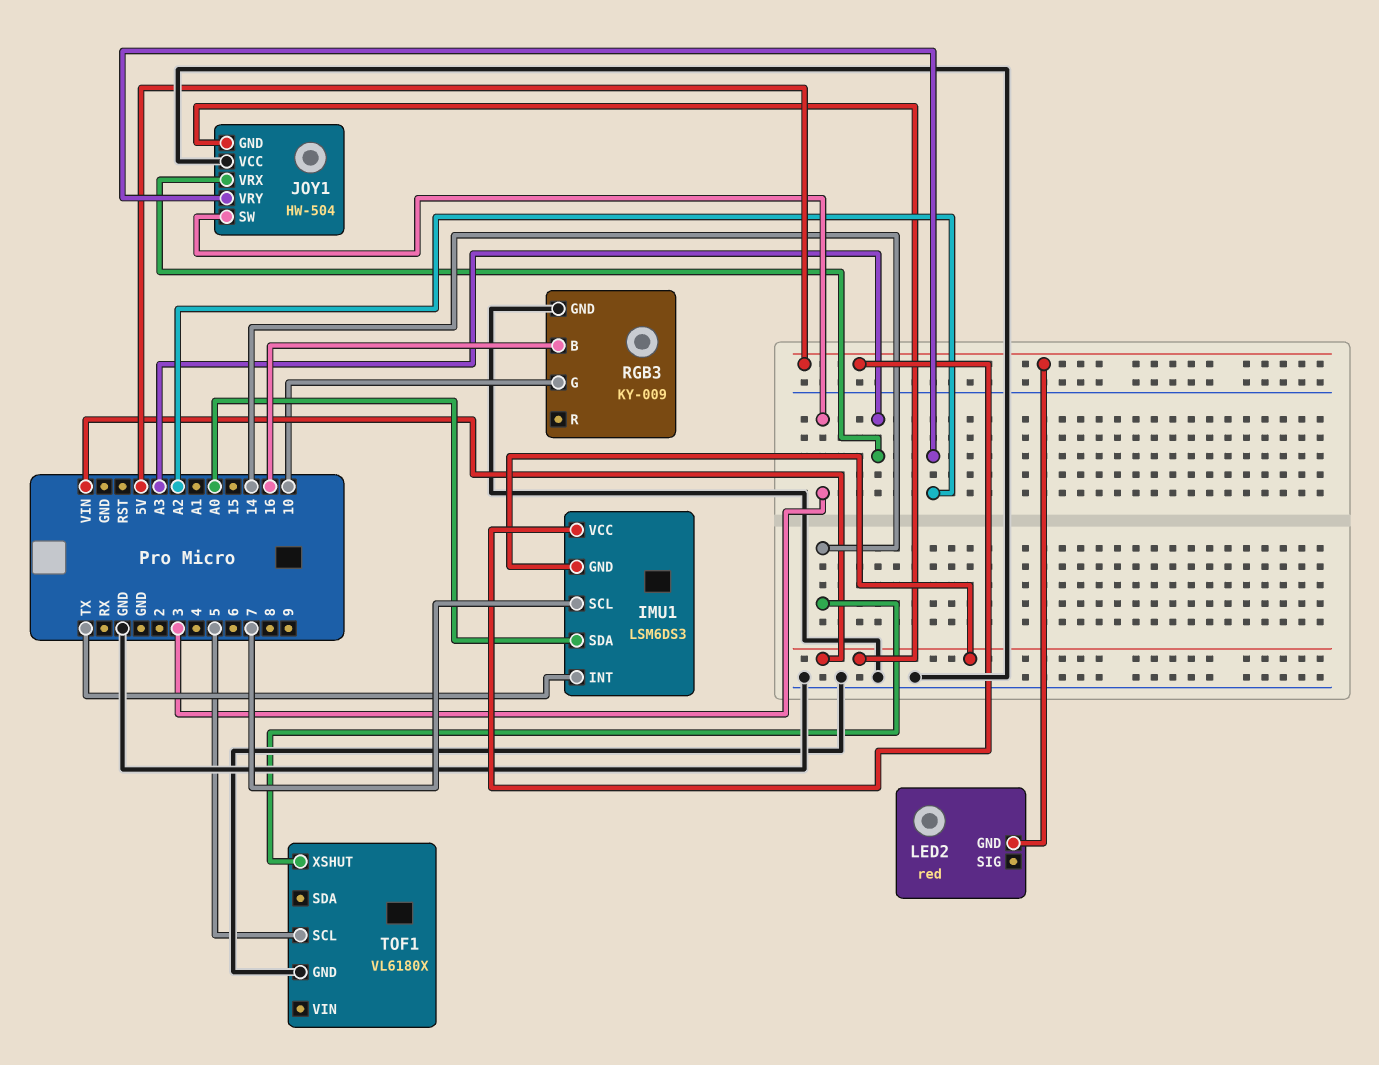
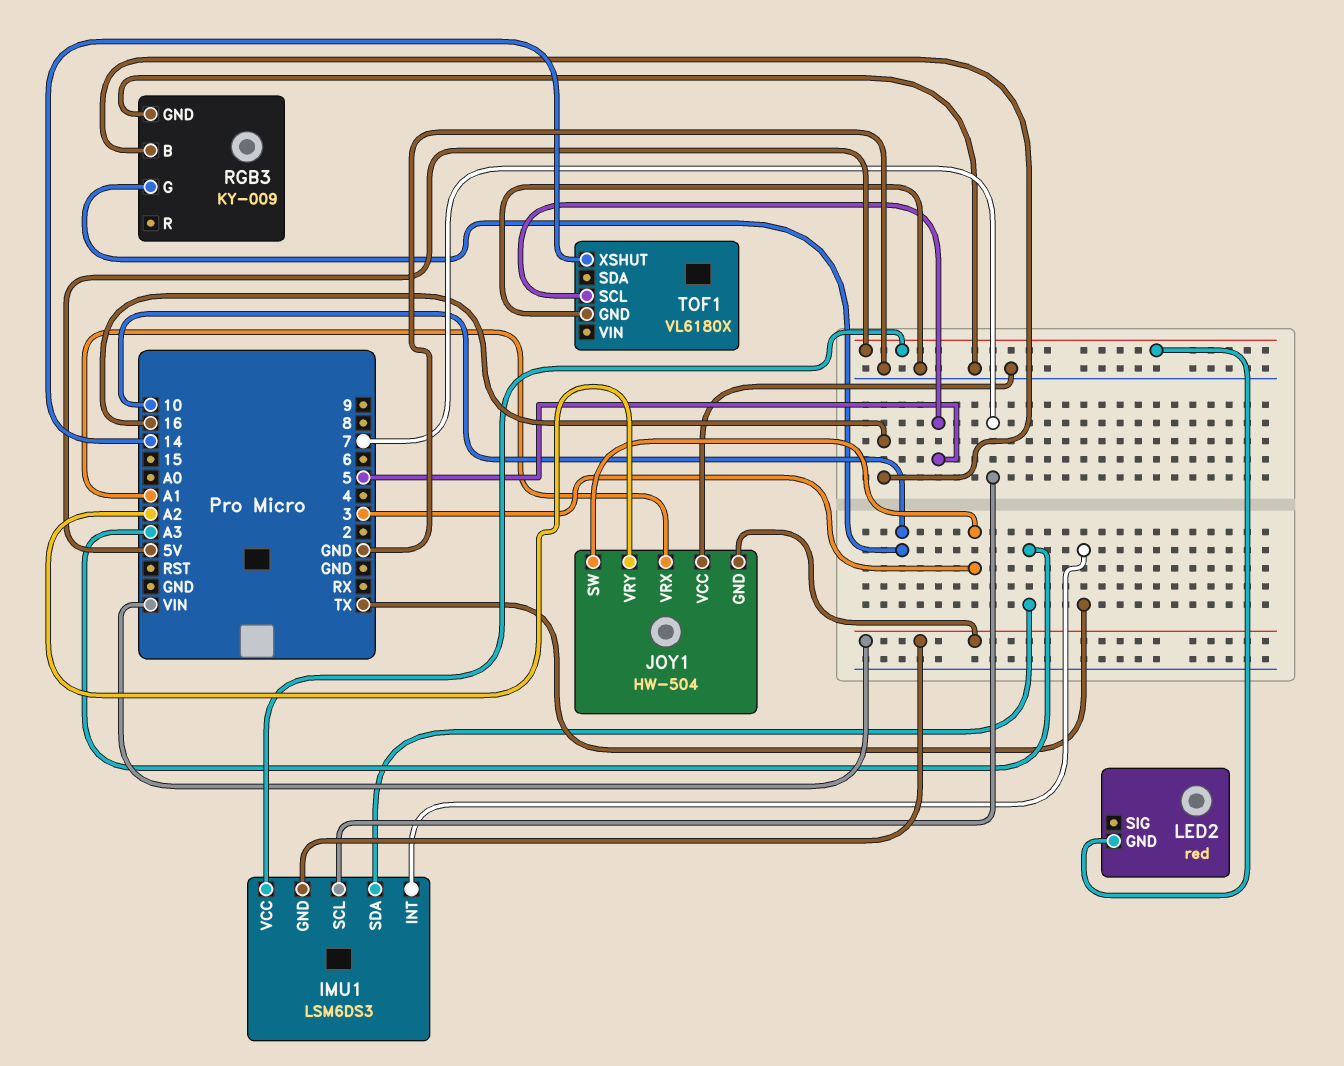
IMU1 pin SDA: A0 -> A3
JOY1 pin VRX: A3 -> A1

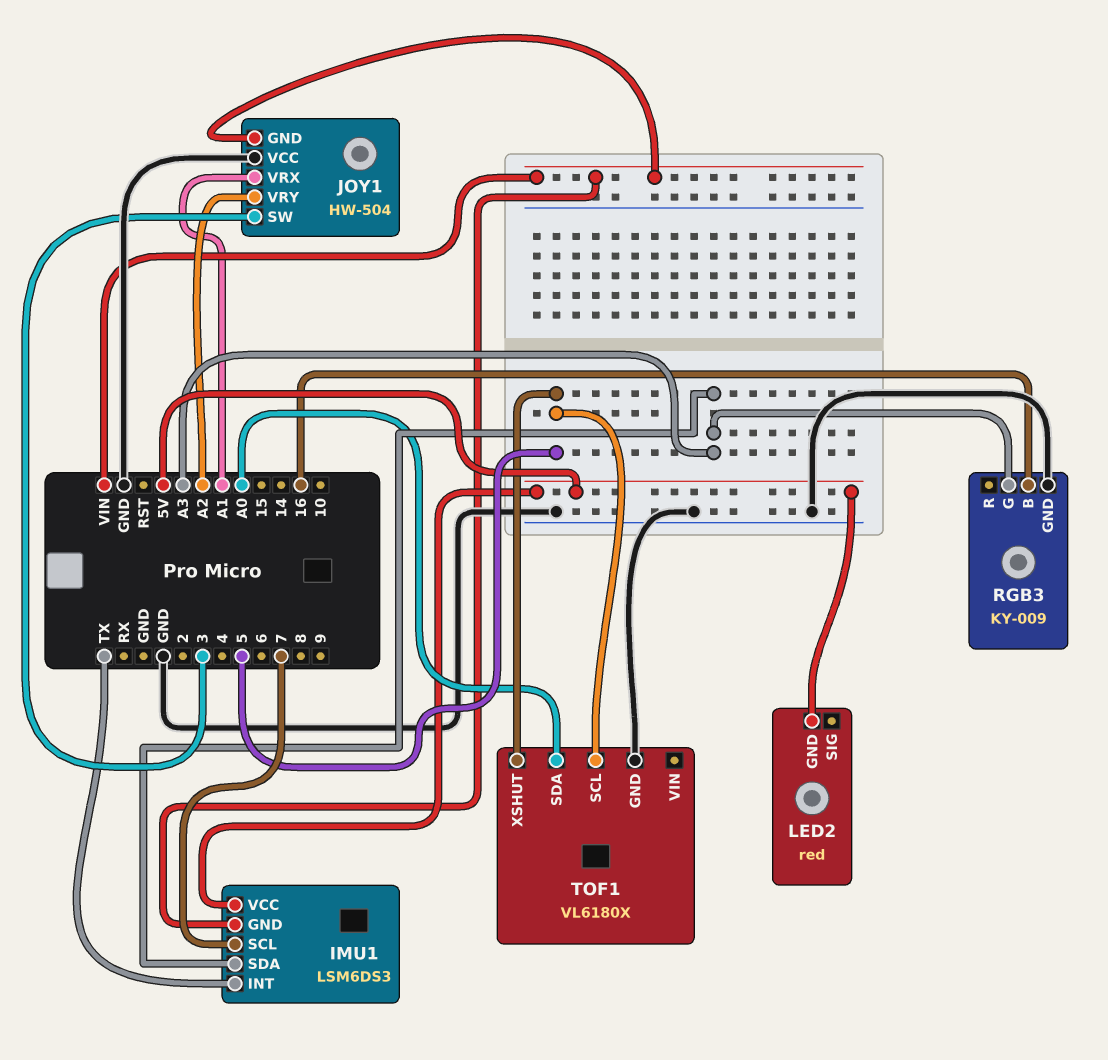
RGB3 pin G: 10 -> A3
TOF1 pin SDA: none -> A0
TOF1 pin XSHUT: 14 -> 5

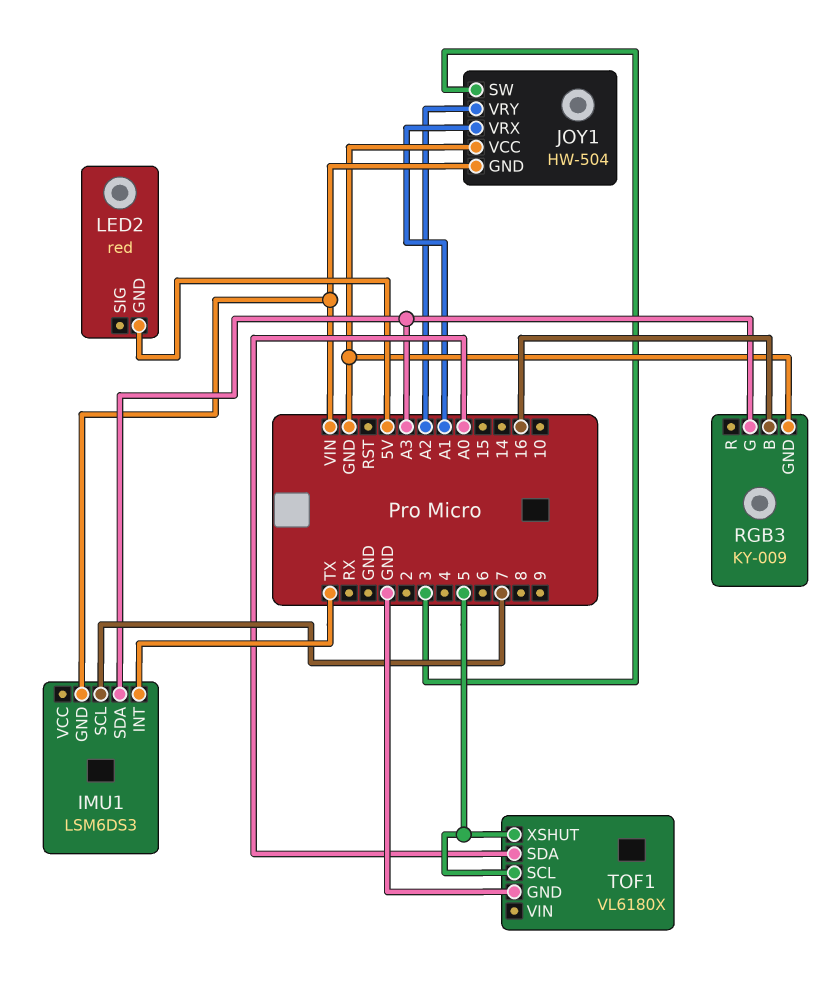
IMU1 pin VCC: 5V -> none

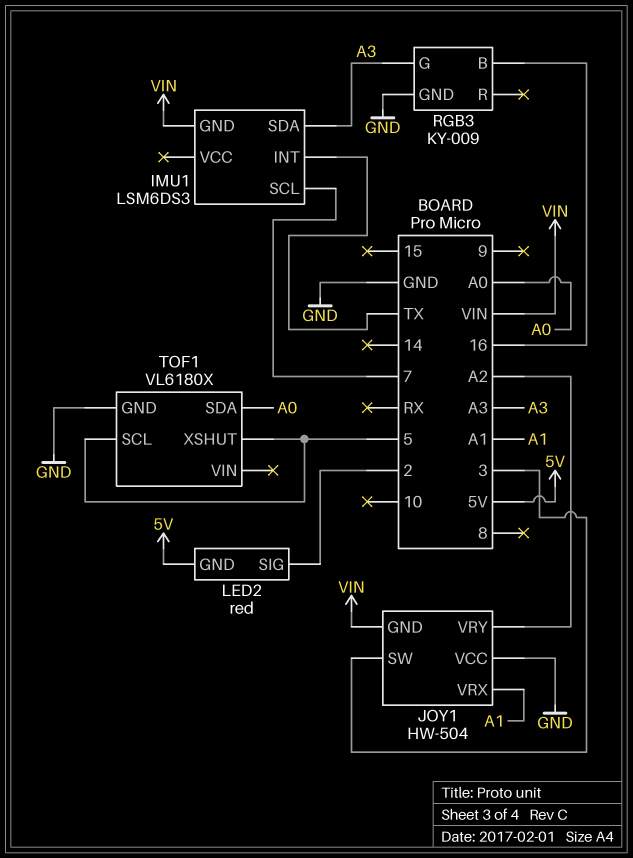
LED2 pin SIG: none -> 2

